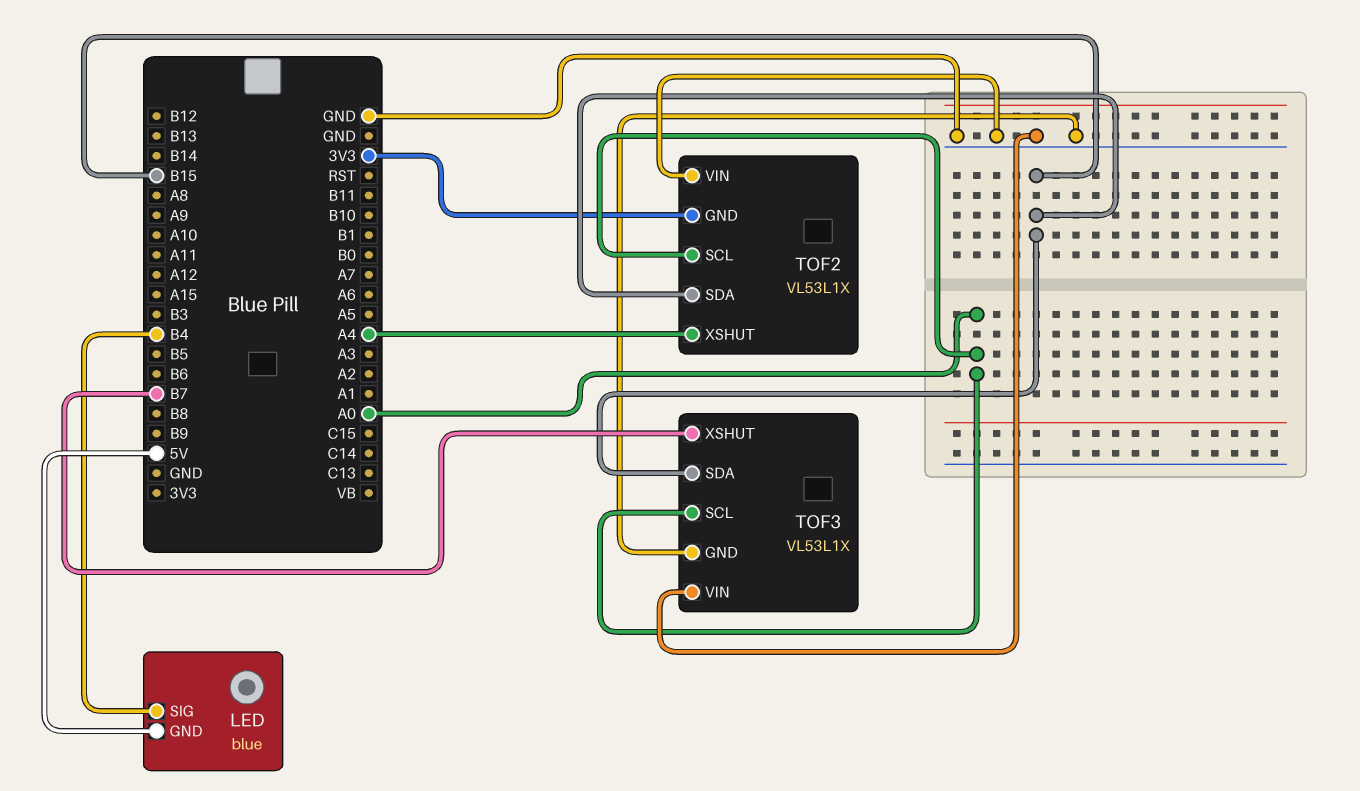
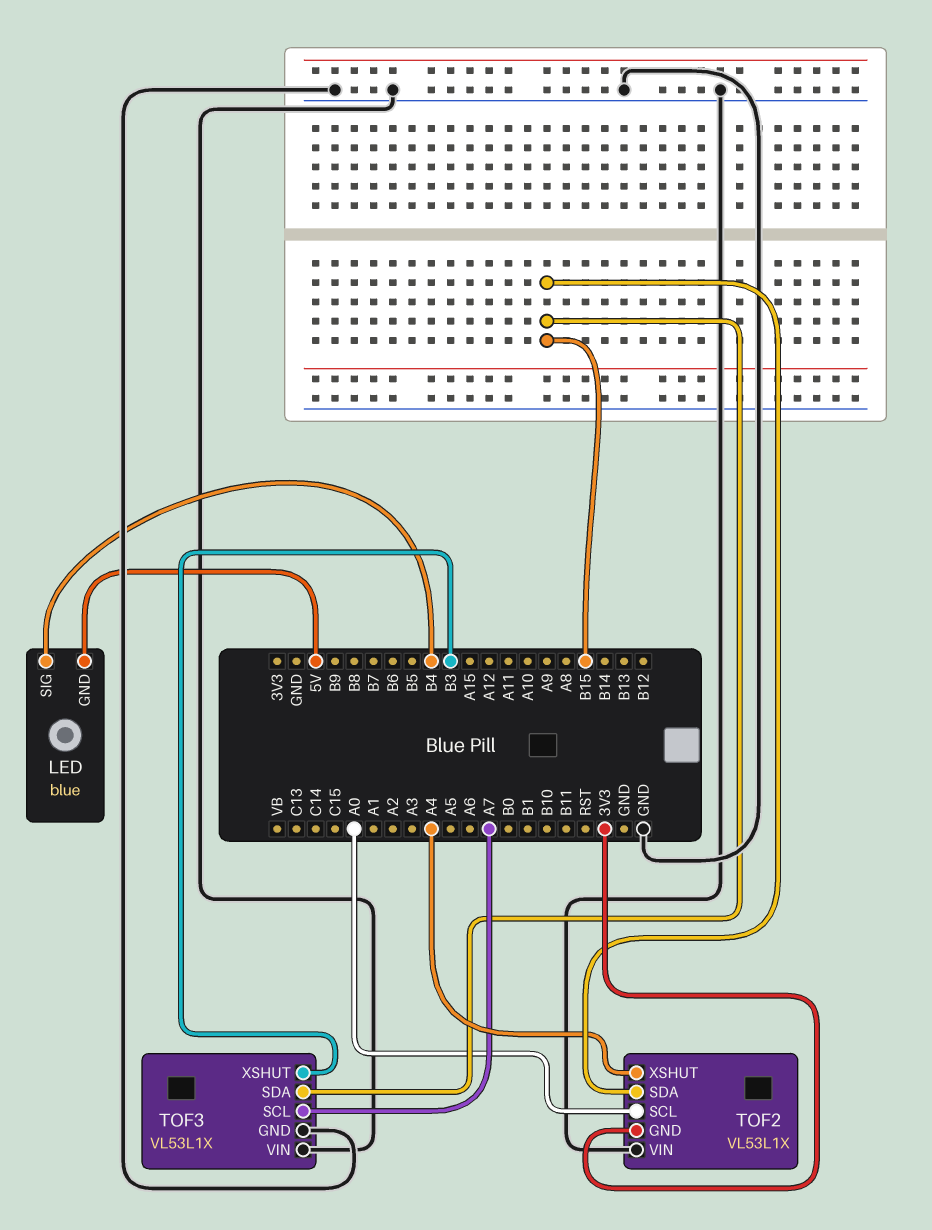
TOF3 pin SCL: A0 -> A7
TOF3 pin XSHUT: B7 -> B3

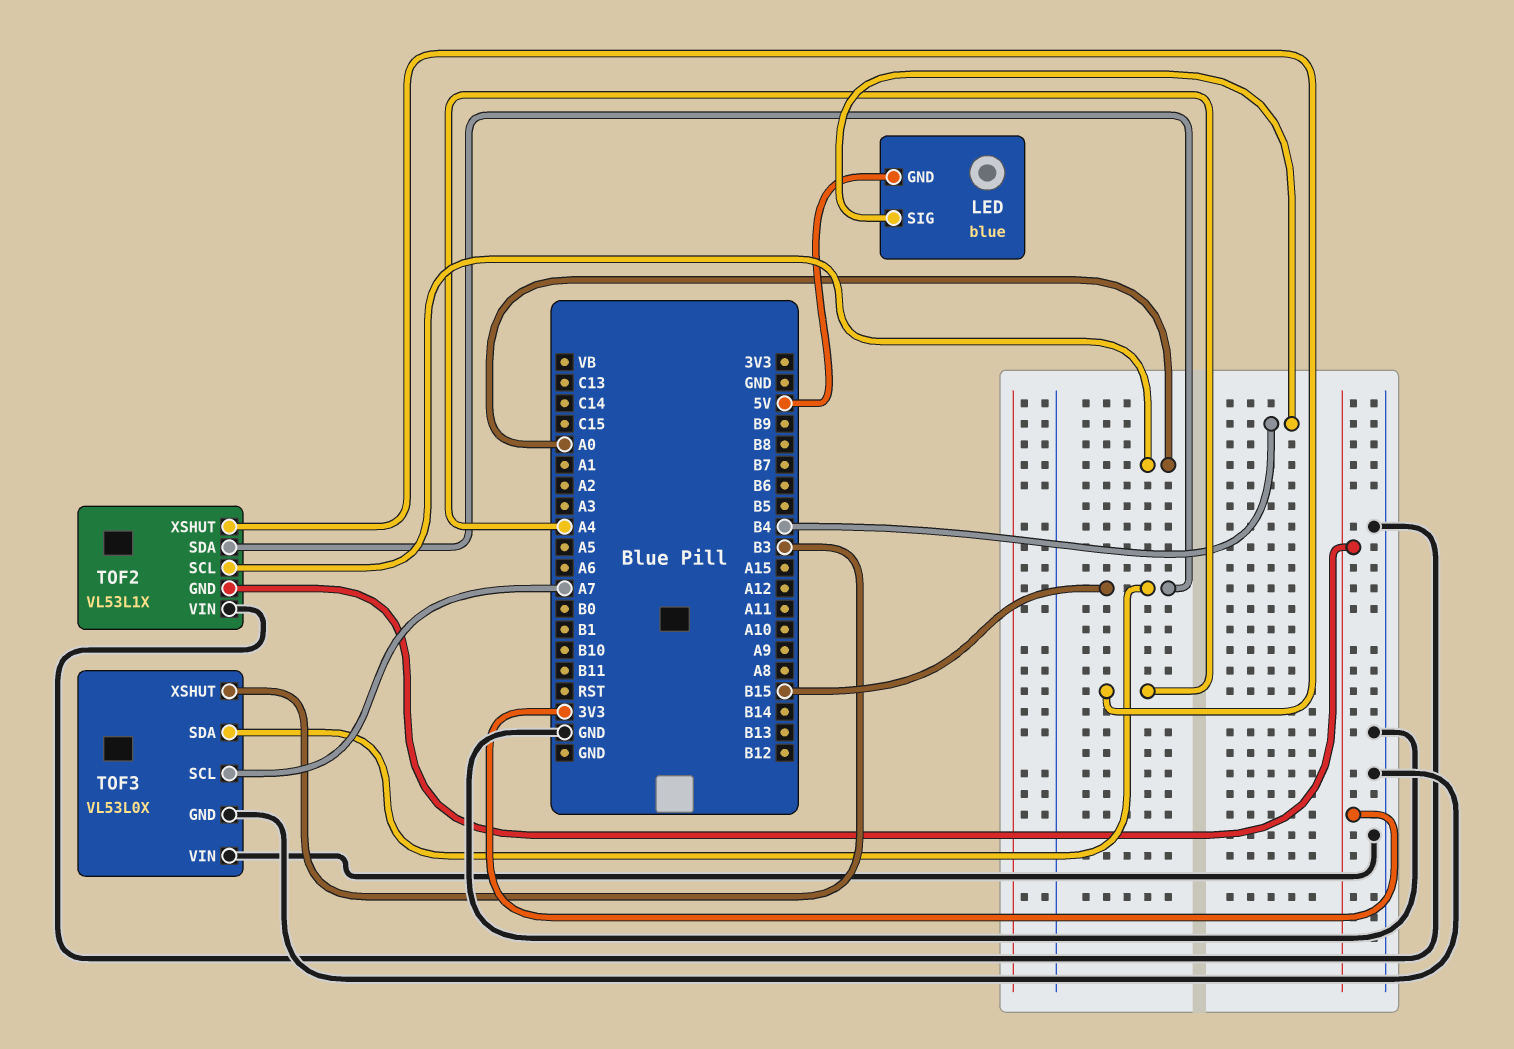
TOF3: VL53L1X -> VL53L0X

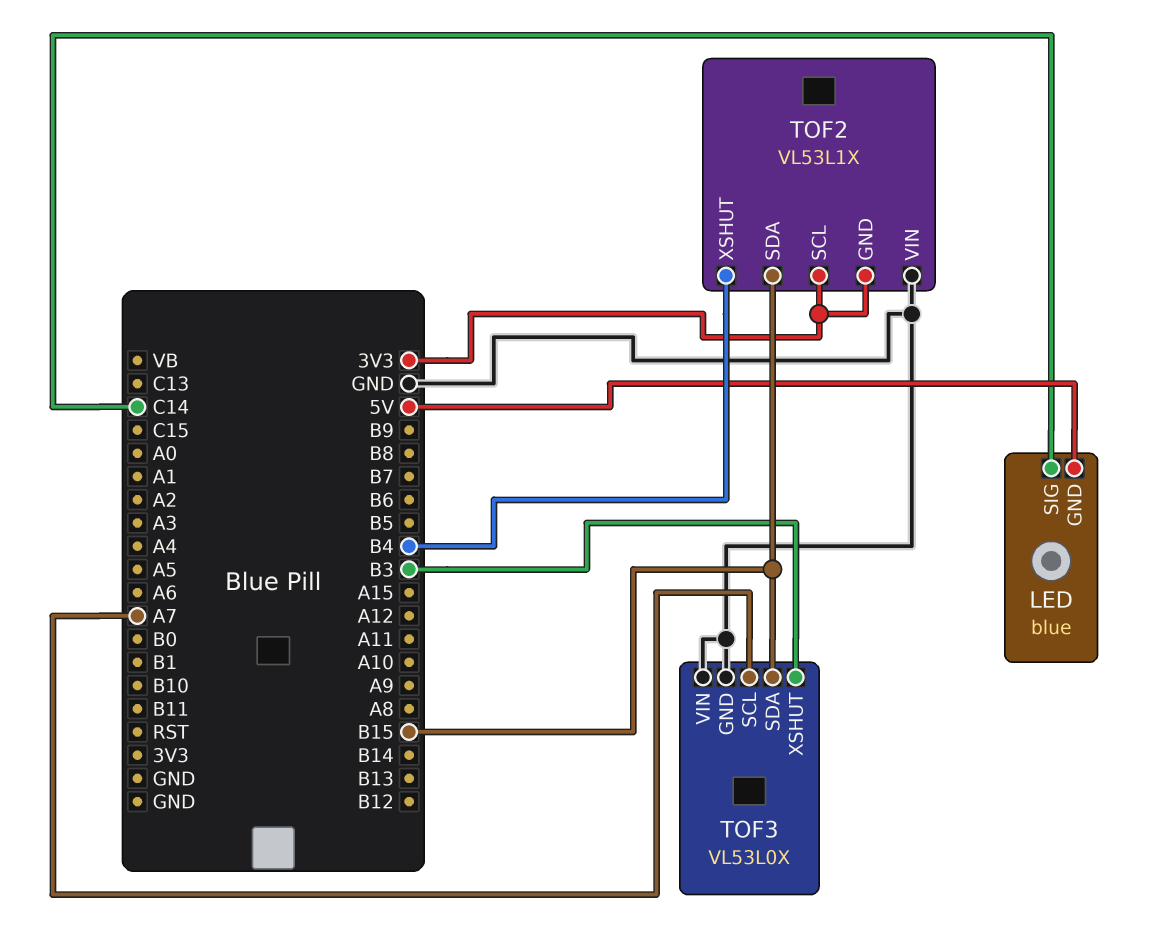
LED pin SIG: B4 -> C14
TOF2 pin SCL: A0 -> 3V3
TOF2 pin XSHUT: A4 -> B4

